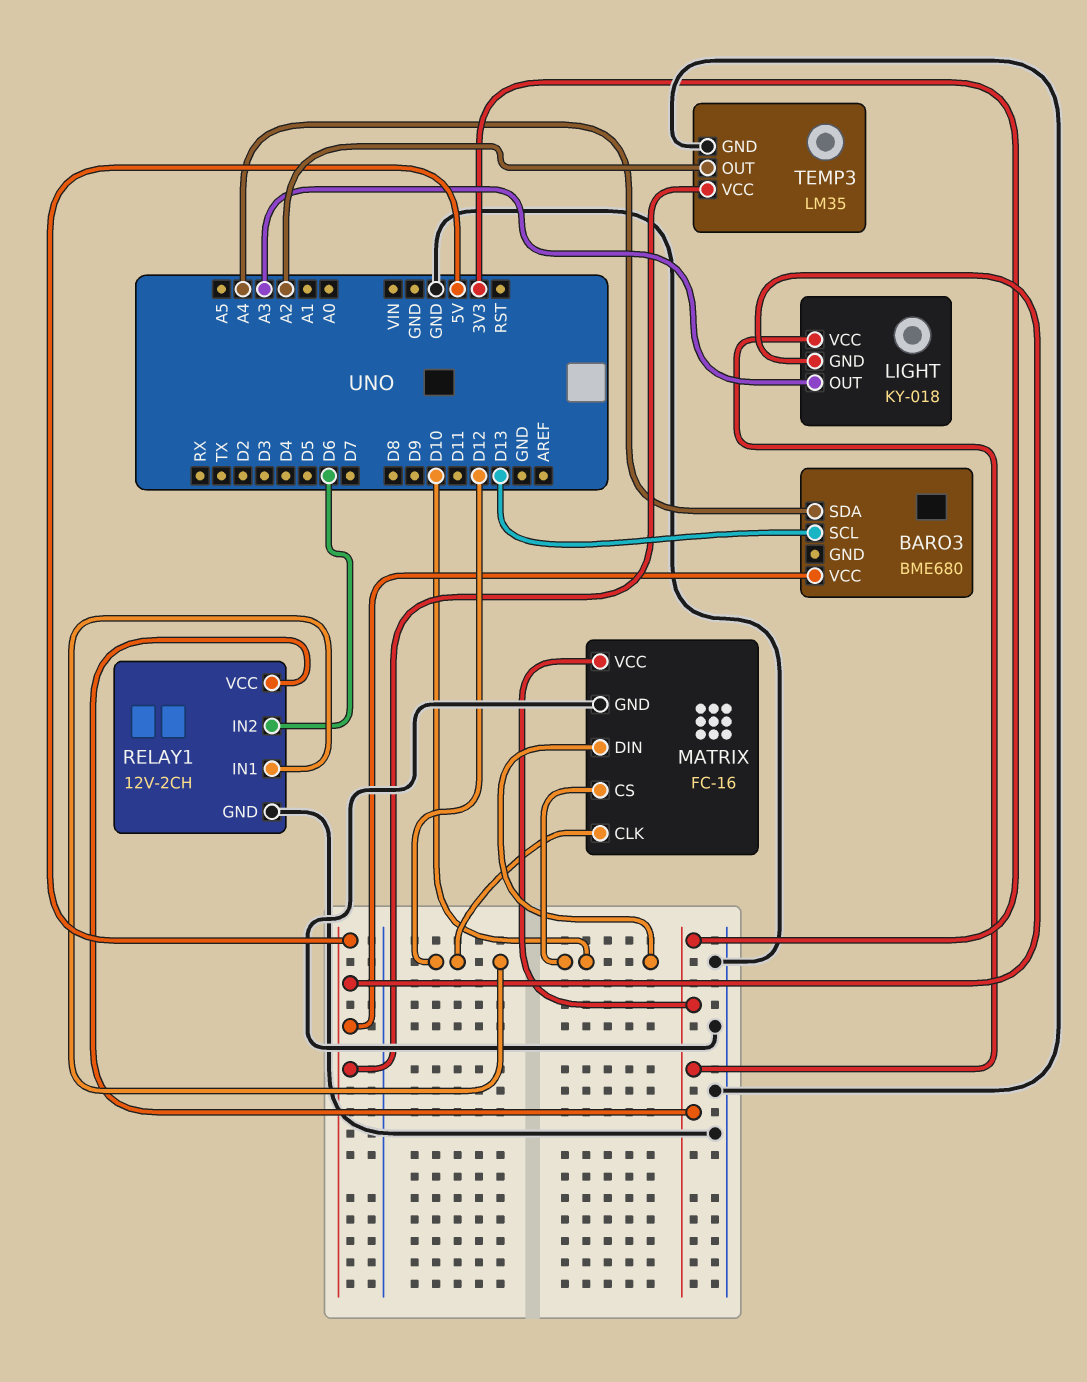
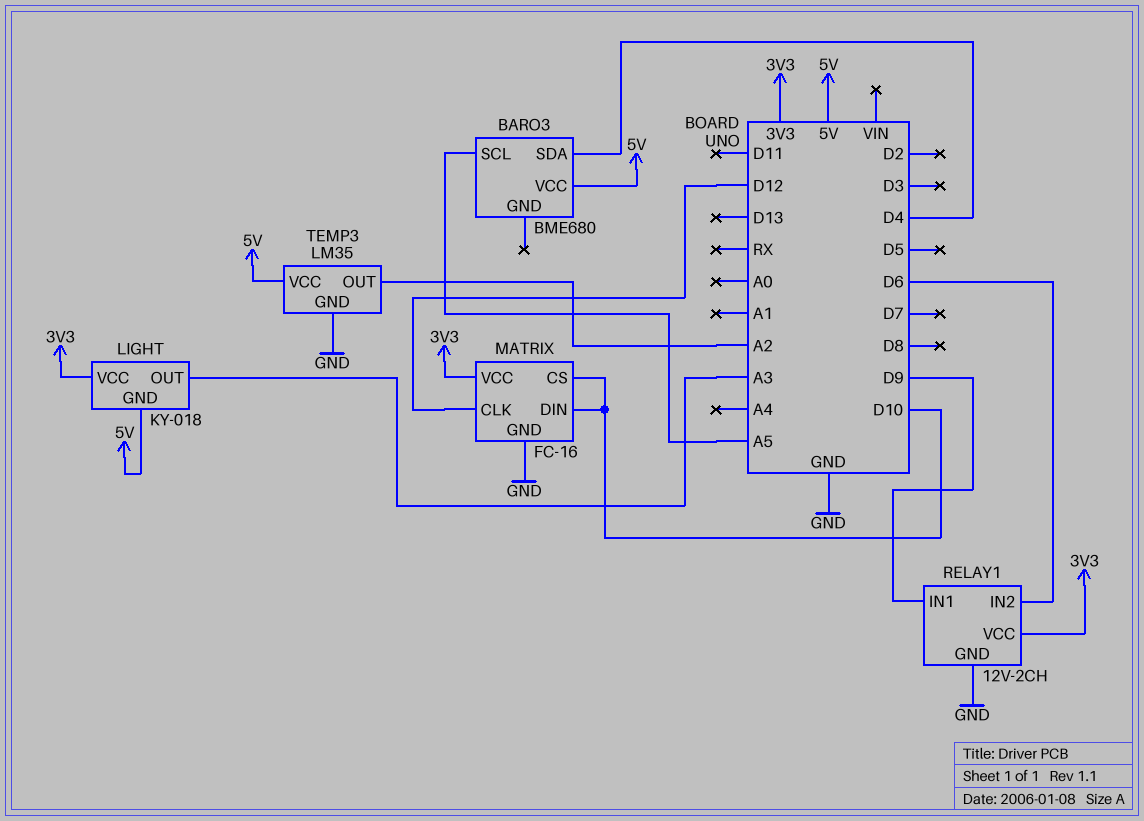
BARO3 pin SCL: D13 -> A5
BARO3 pin SDA: A4 -> D4
RELAY1 pin IN1: D12 -> D9

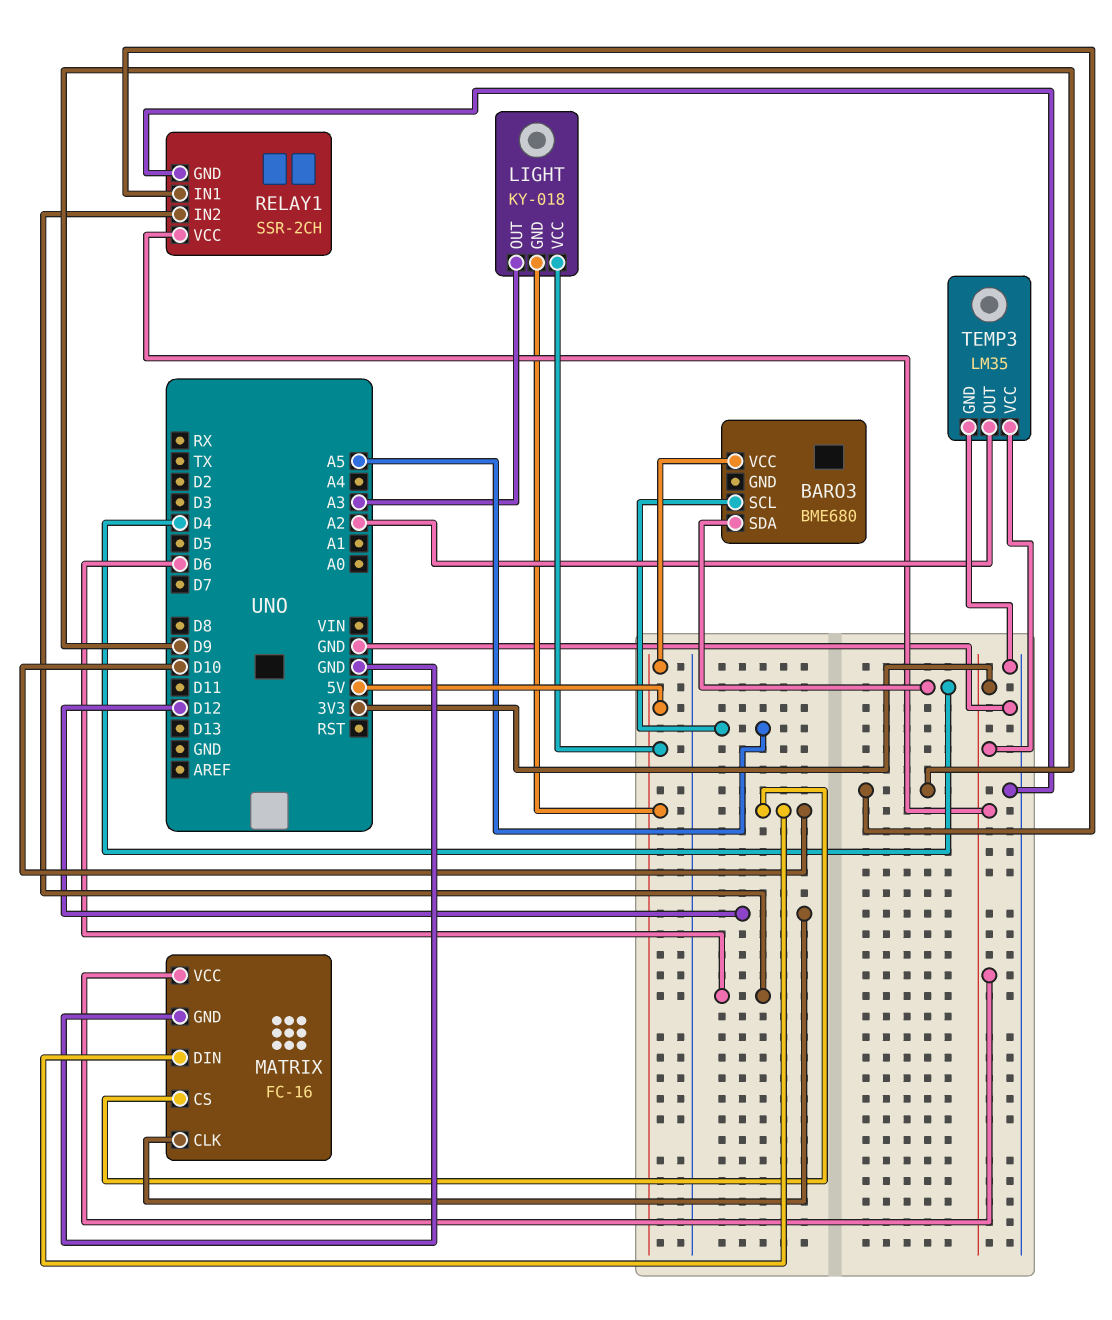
LIGHT pin VCC: 3V3 -> 5V
RELAY1: 12V-2CH -> SSR-2CH
TEMP3 pin VCC: 5V -> 3V3

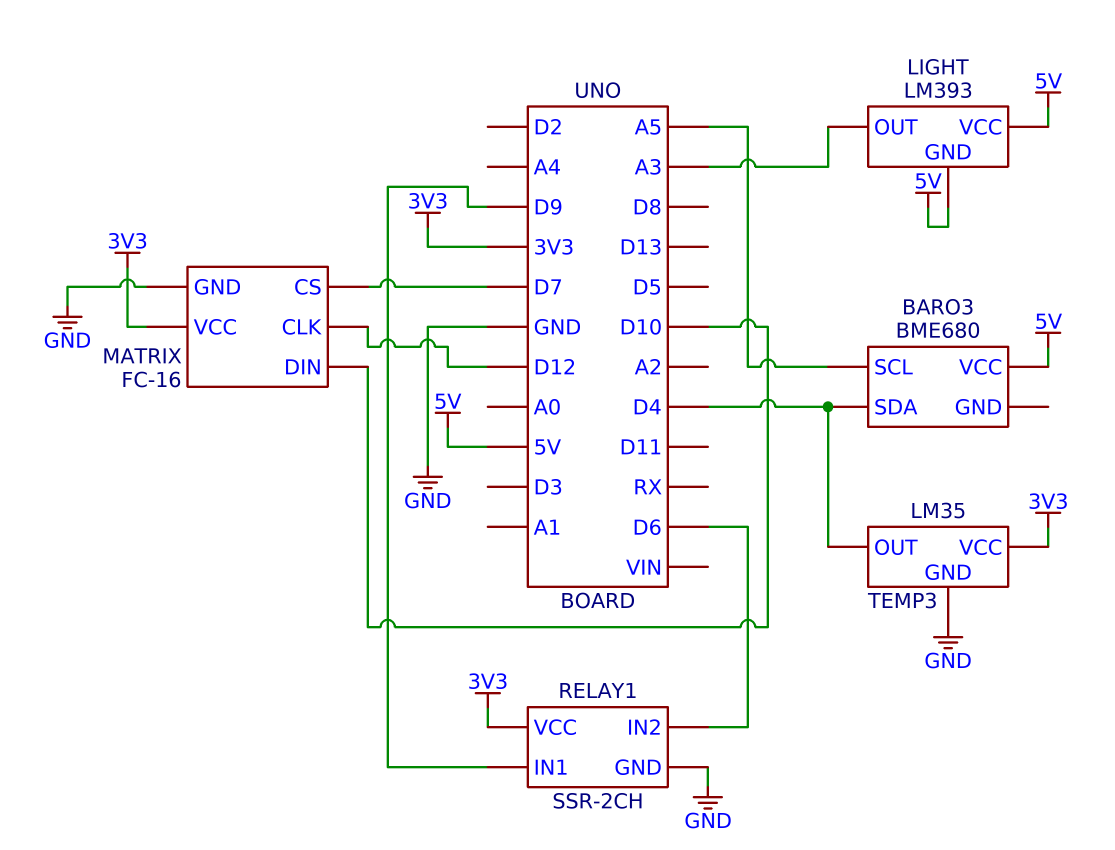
LIGHT: KY-018 -> LM393
MATRIX pin CS: D10 -> D7
TEMP3 pin OUT: A2 -> D4

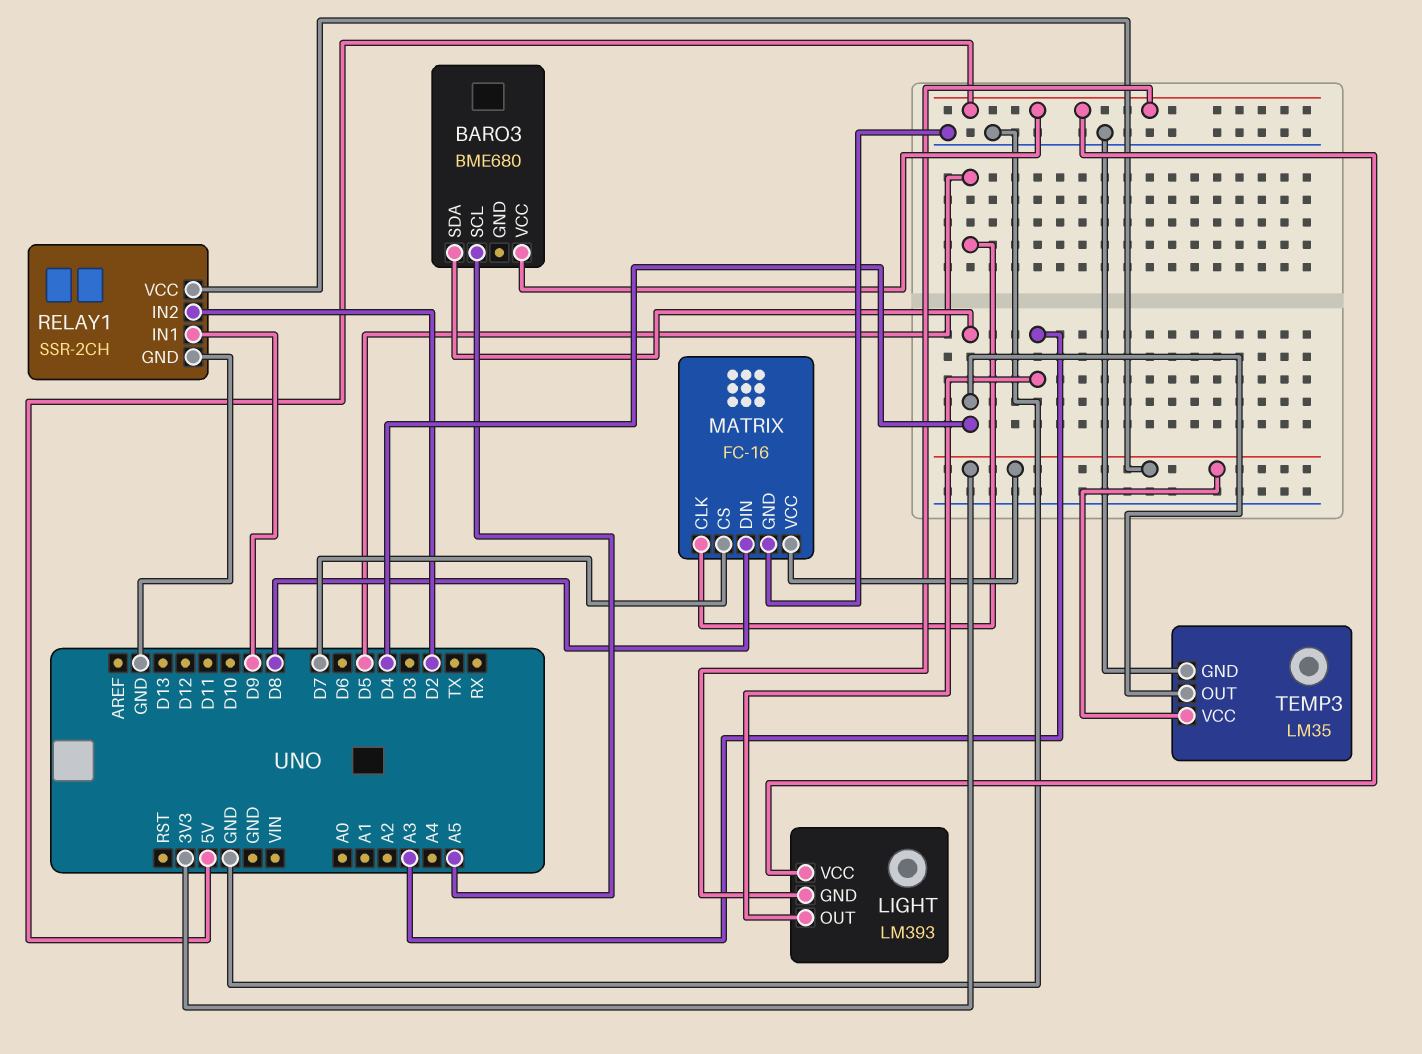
MATRIX pin CLK: D12 -> D5
MATRIX pin DIN: D10 -> D8
RELAY1 pin IN2: D6 -> D2

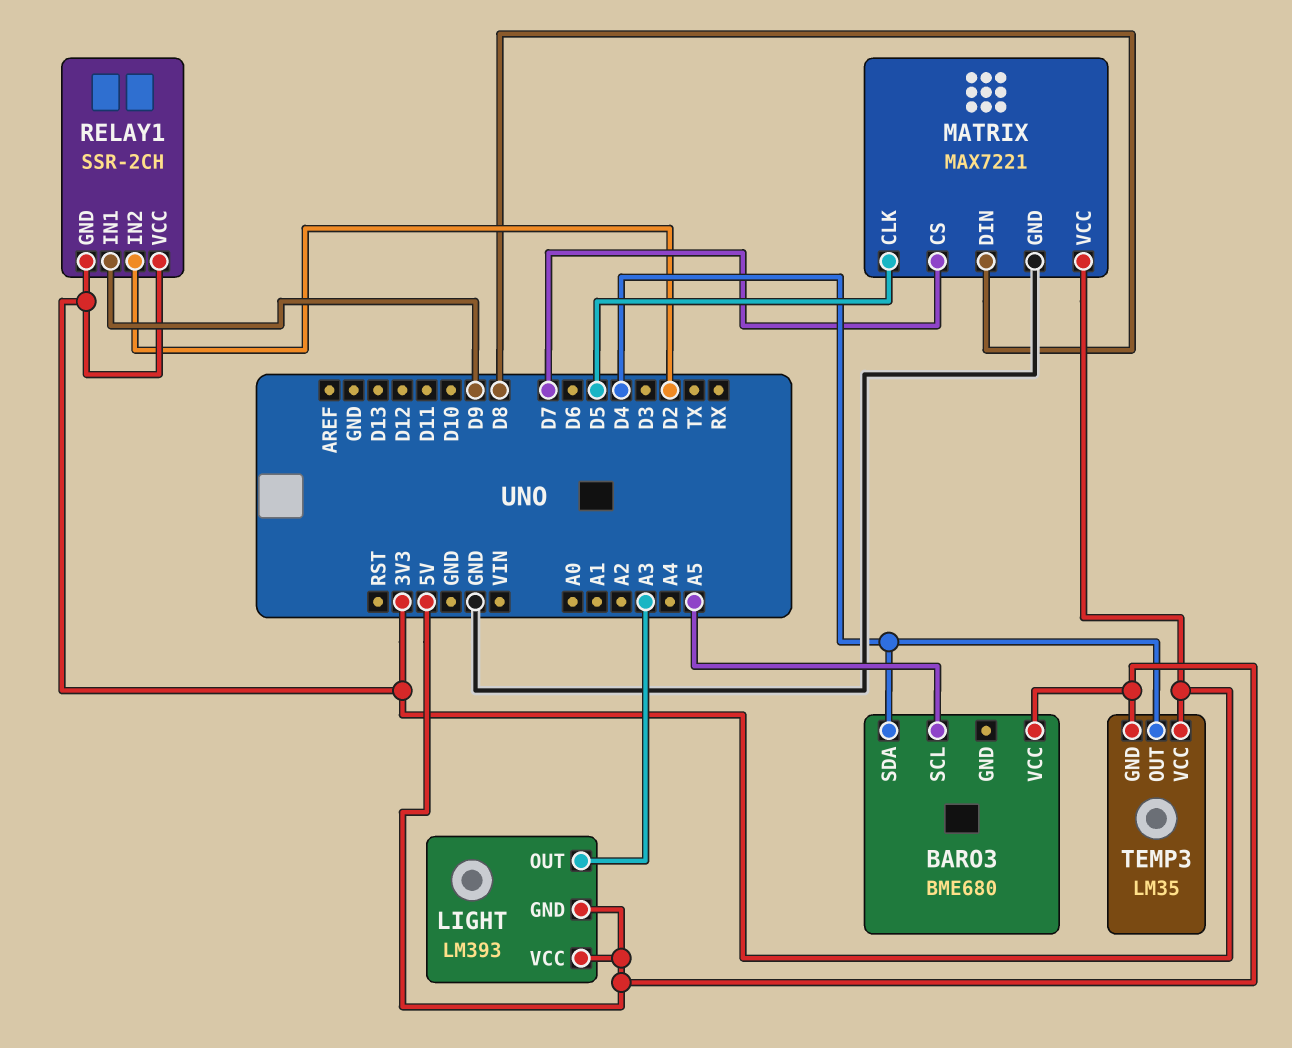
MATRIX: FC-16 -> MAX7221
RELAY1 pin GND: GND -> 3V3
TEMP3 pin GND: GND -> 5V

